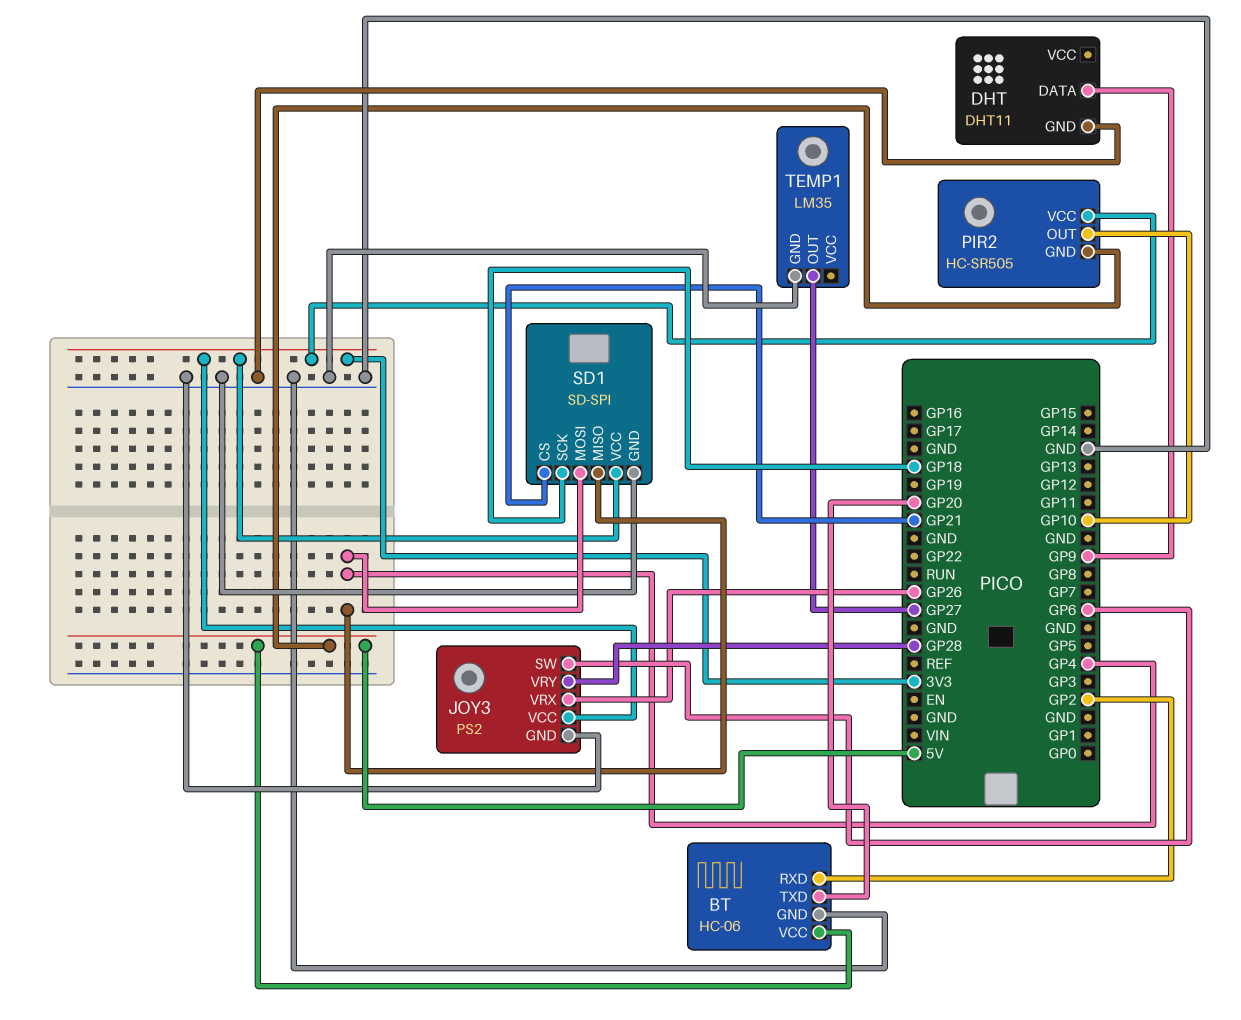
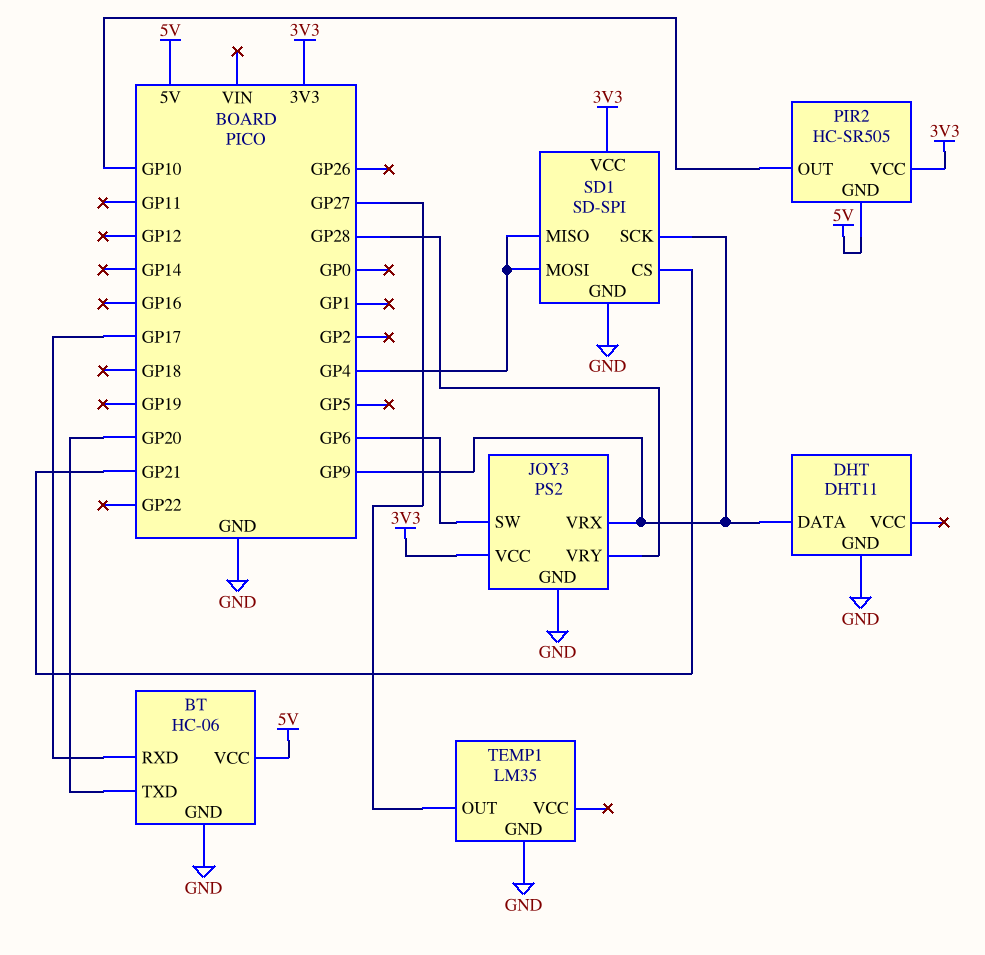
BT pin RXD: GP2 -> GP17
JOY3 pin VRX: GP26 -> GP9
SD1 pin SCK: GP18 -> GP9

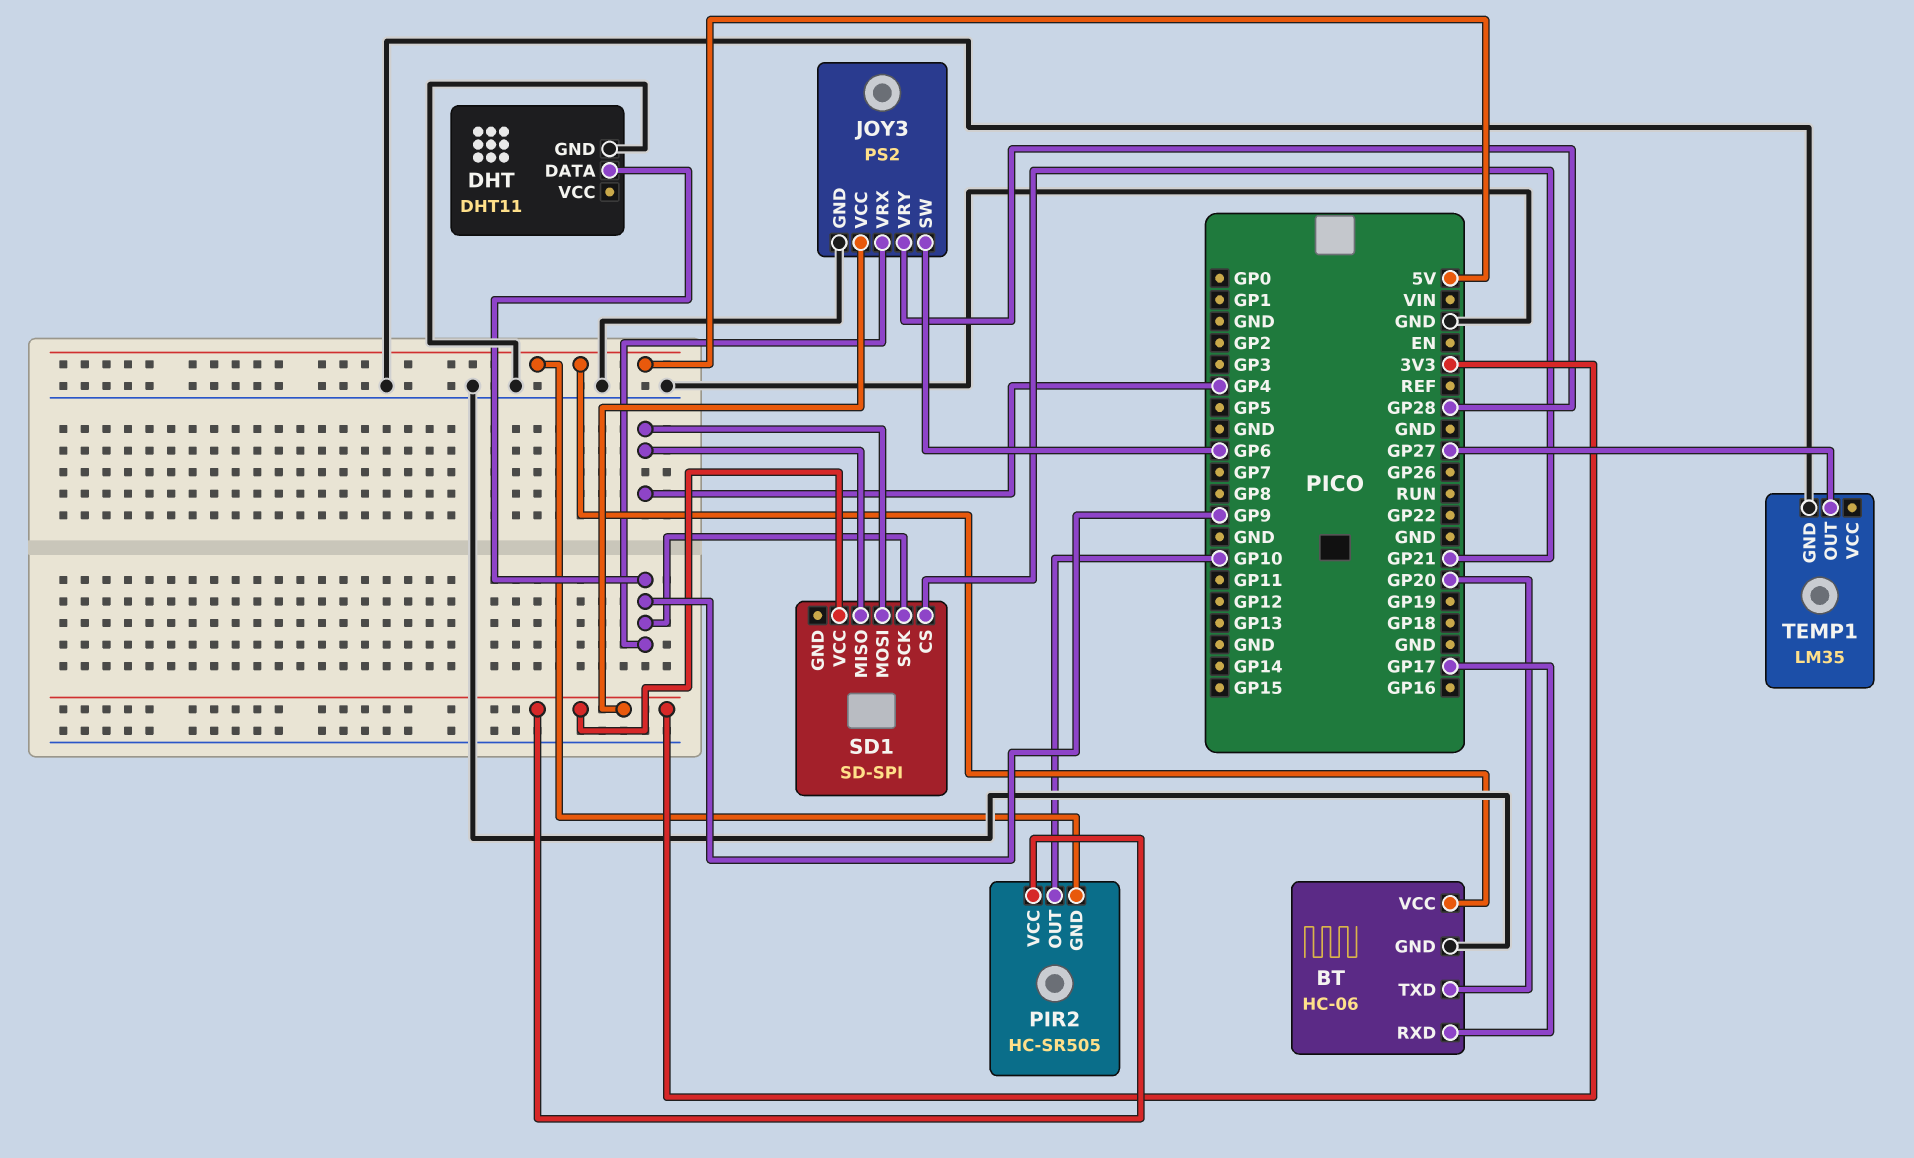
SD1 pin GND: GND -> none

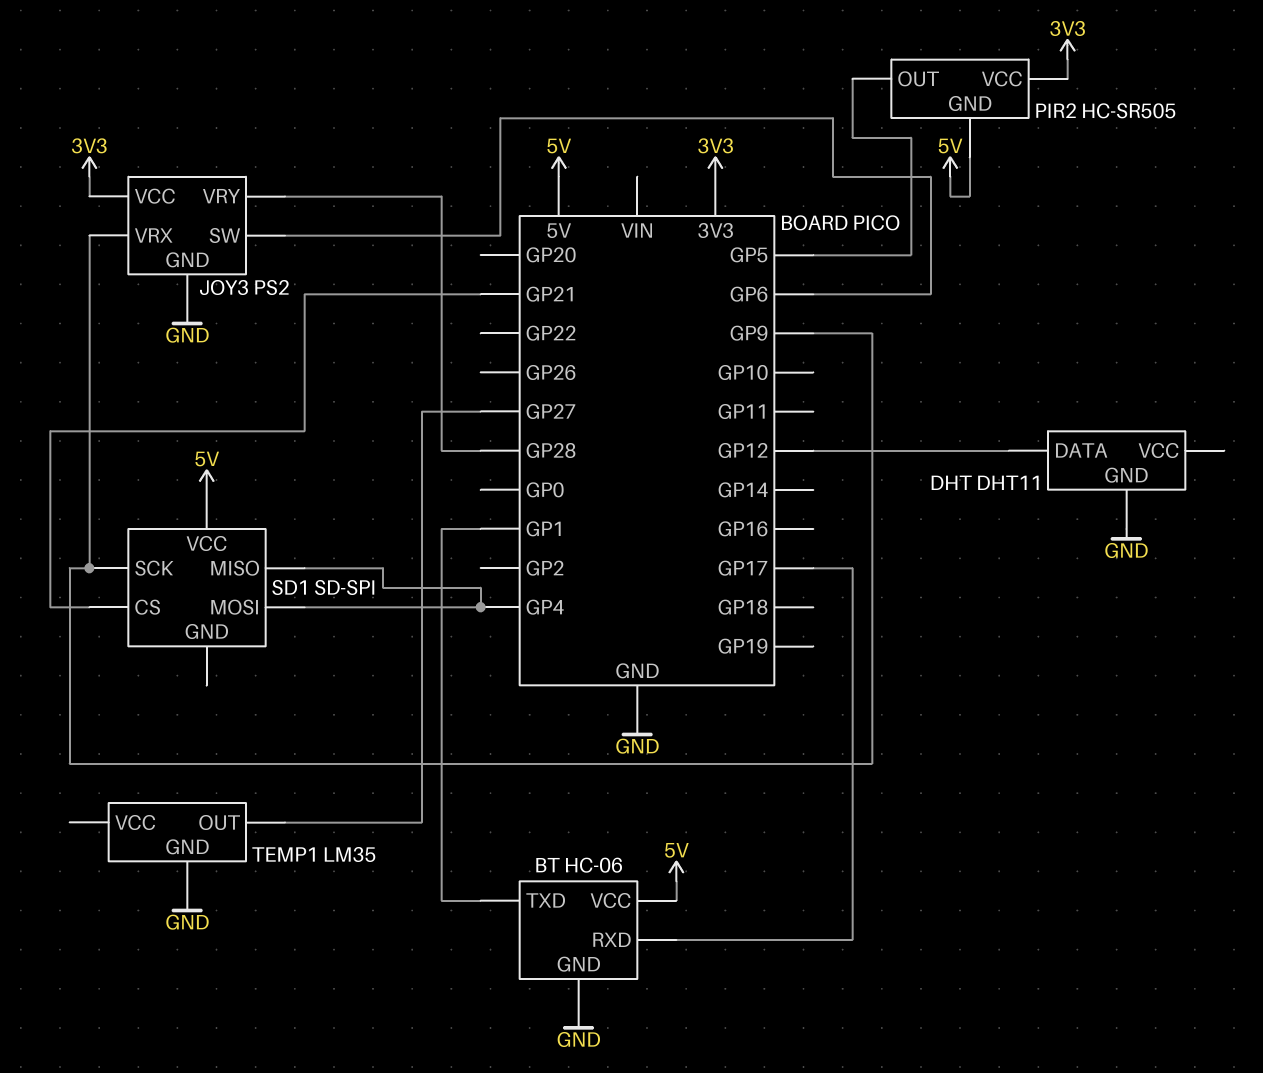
BT pin TXD: GP20 -> GP1
DHT pin DATA: GP9 -> GP12
PIR2 pin OUT: GP10 -> GP5
SD1 pin VCC: 3V3 -> 5V

